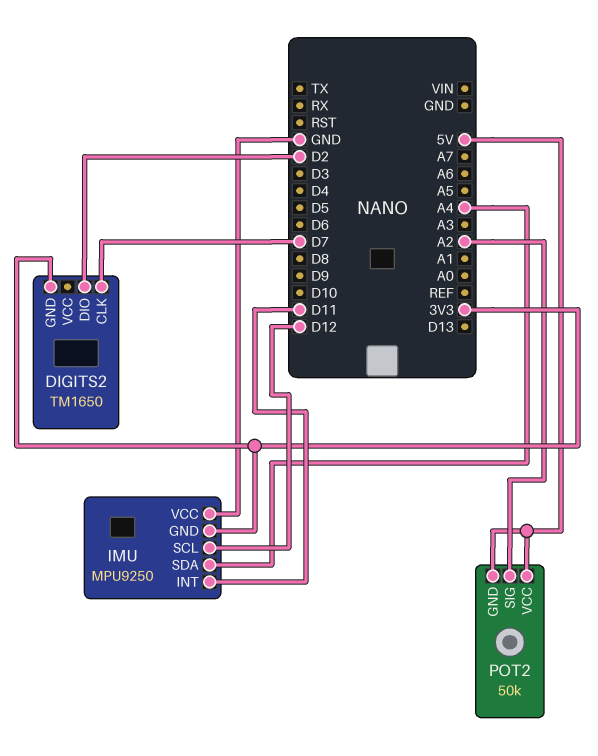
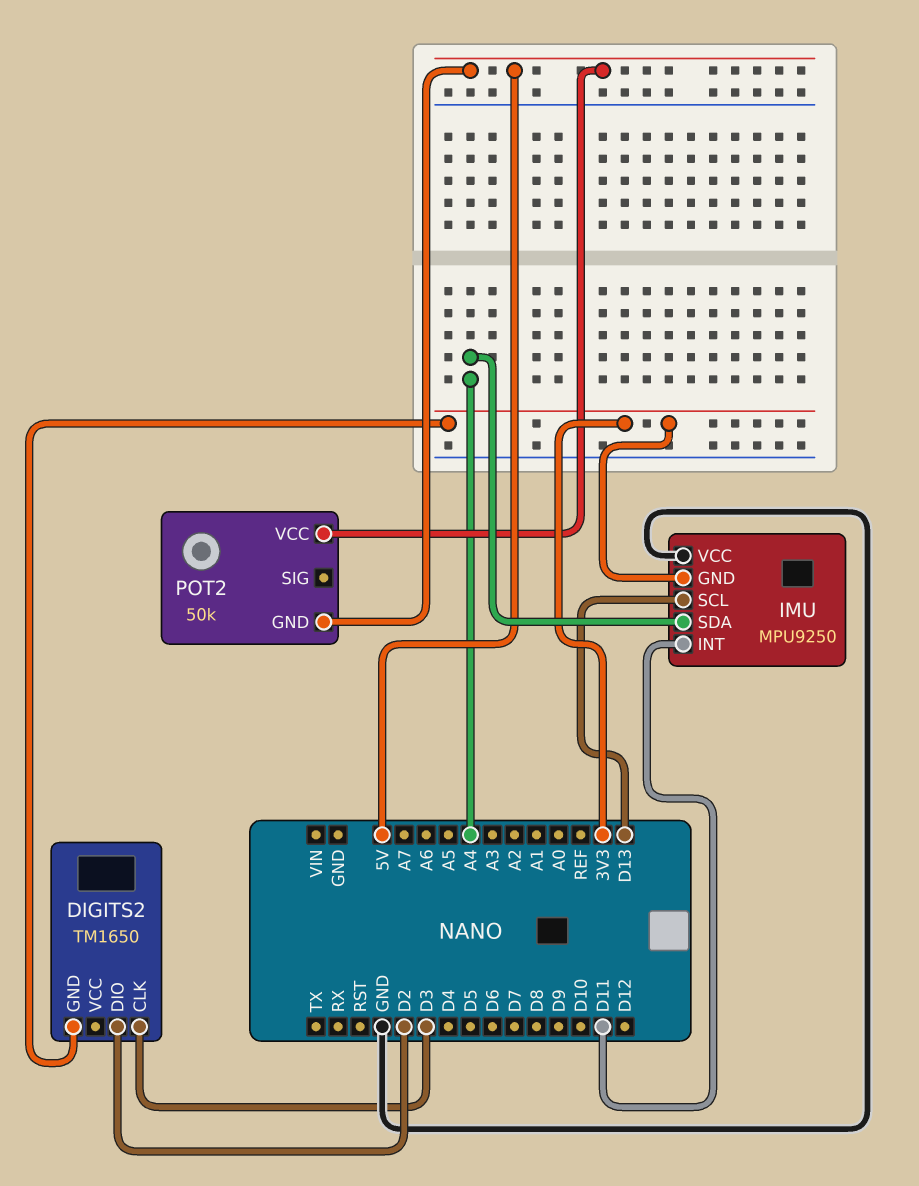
DIGITS2 pin CLK: D7 -> D3
IMU pin SCL: D12 -> D13
POT2 pin SIG: A2 -> none

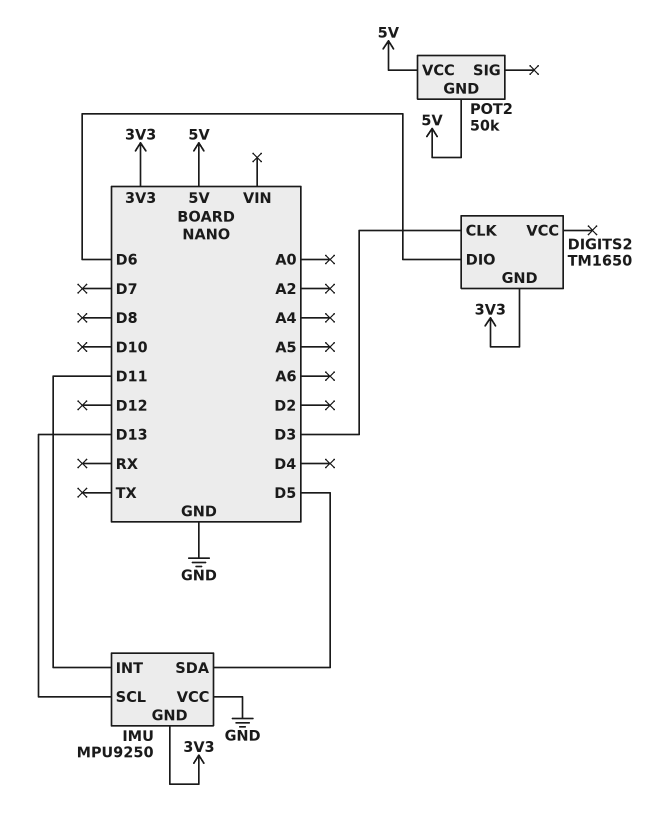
DIGITS2 pin DIO: D2 -> D6
IMU pin SDA: A4 -> D5

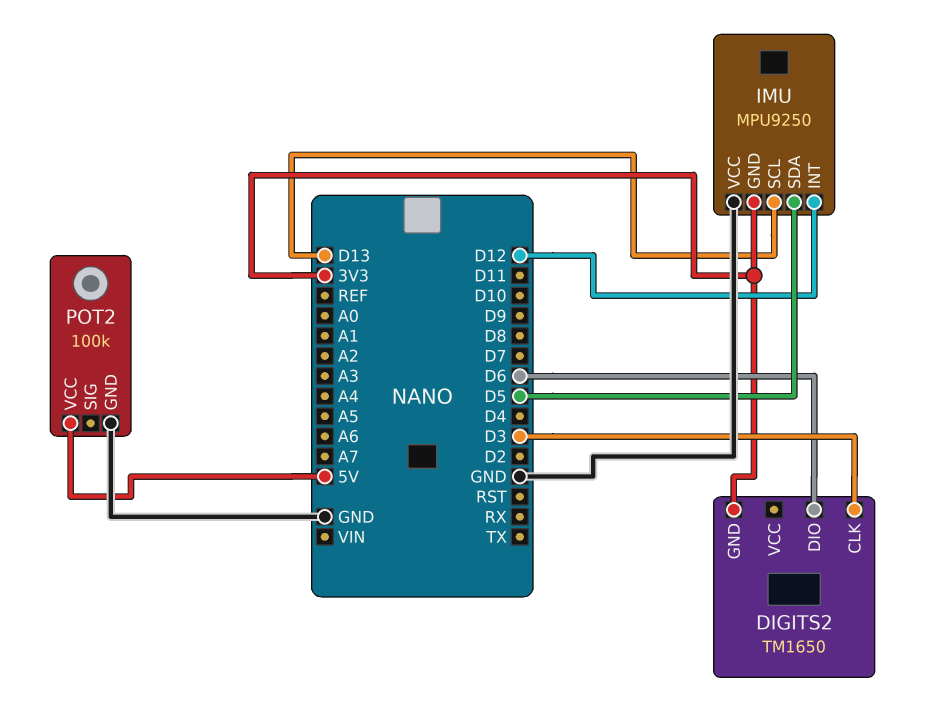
IMU pin INT: D11 -> D12
POT2: 50k -> 100k
POT2 pin GND: 5V -> GND

